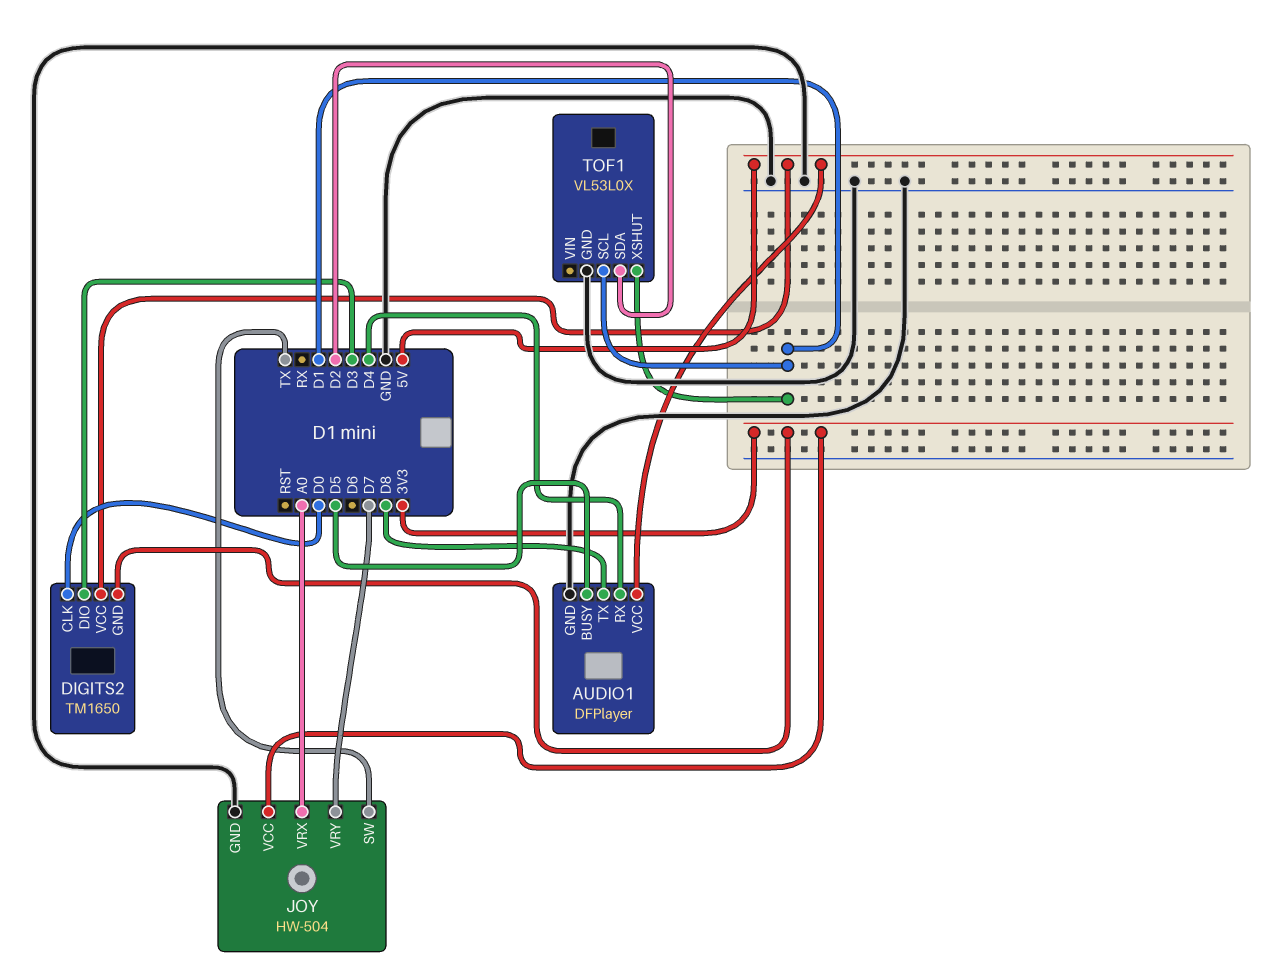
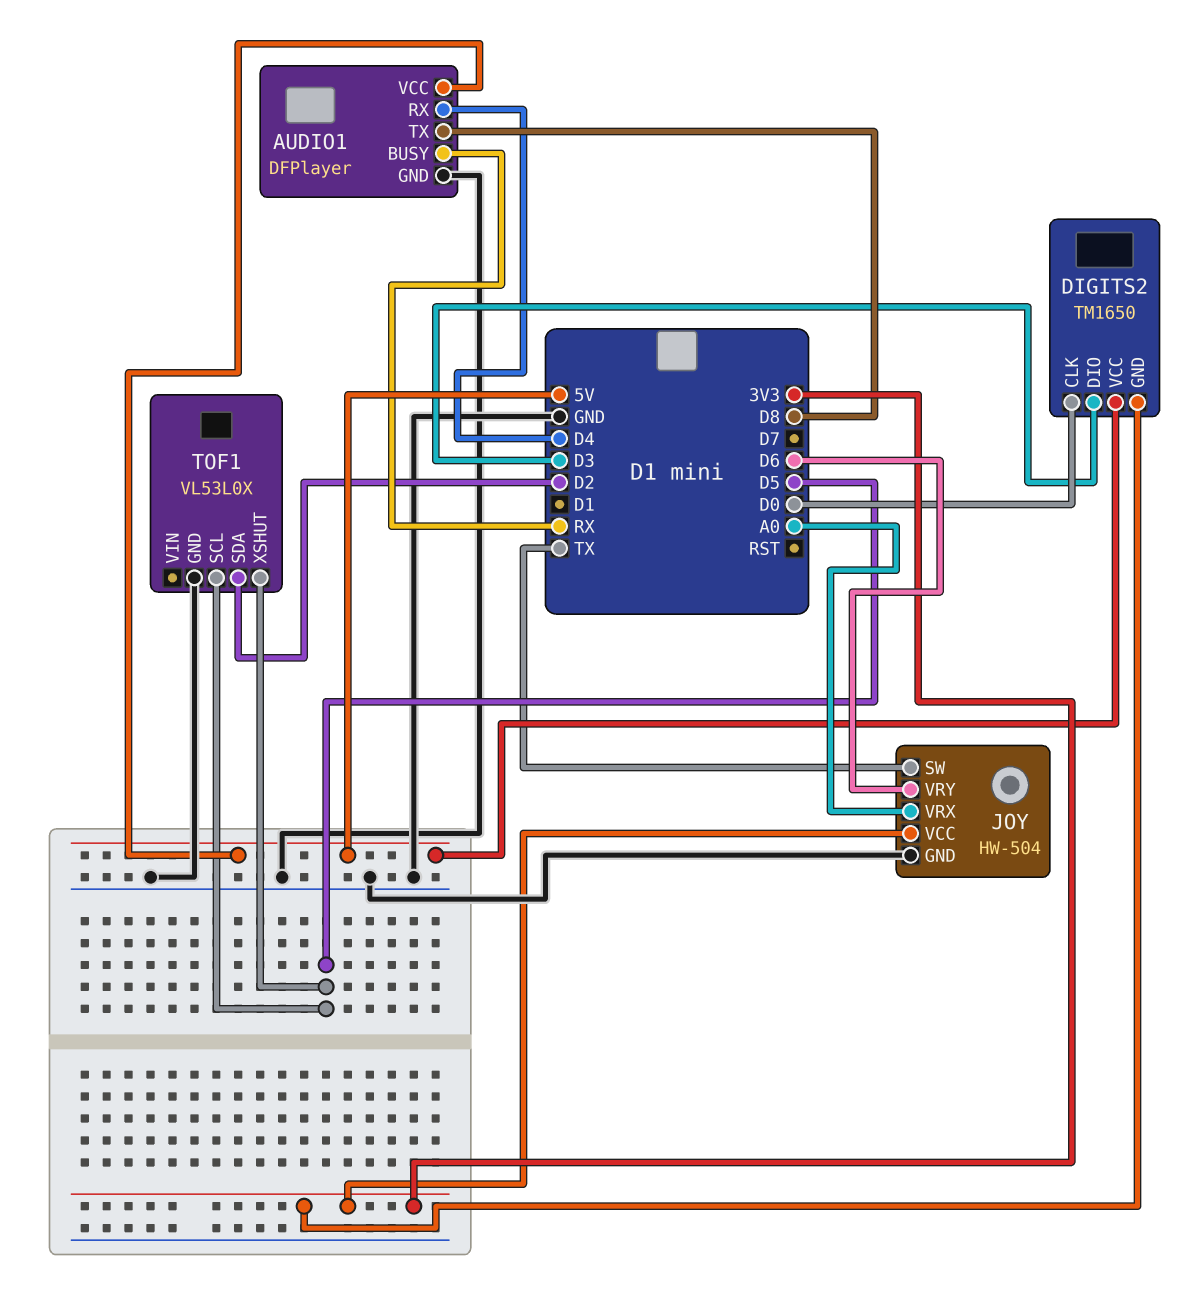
AUDIO1 pin BUSY: D5 -> RX
JOY pin VRY: D7 -> D6
TOF1 pin SCL: D1 -> D5
TOF1 pin XSHUT: D1 -> D5

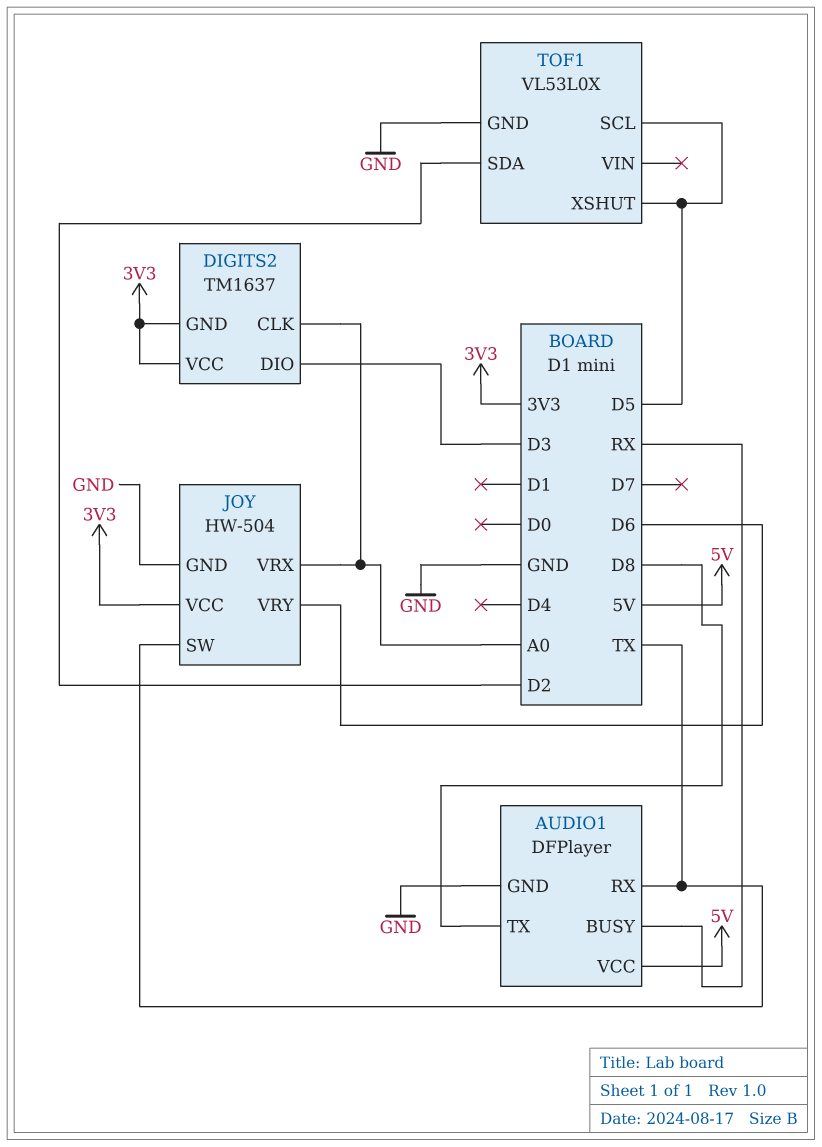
AUDIO1 pin RX: D4 -> TX
DIGITS2: TM1650 -> TM1637
DIGITS2 pin CLK: D0 -> A0
DIGITS2 pin VCC: 5V -> 3V3

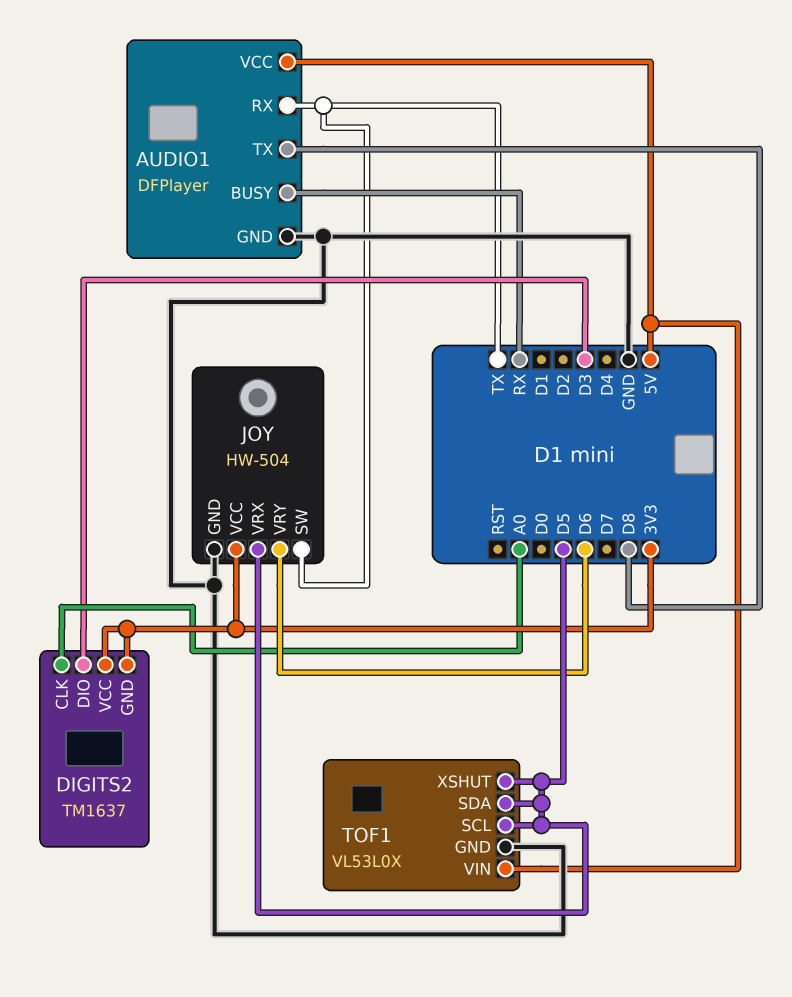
JOY pin VRX: A0 -> D5
TOF1 pin SDA: D2 -> D5
TOF1 pin VIN: none -> 5V

